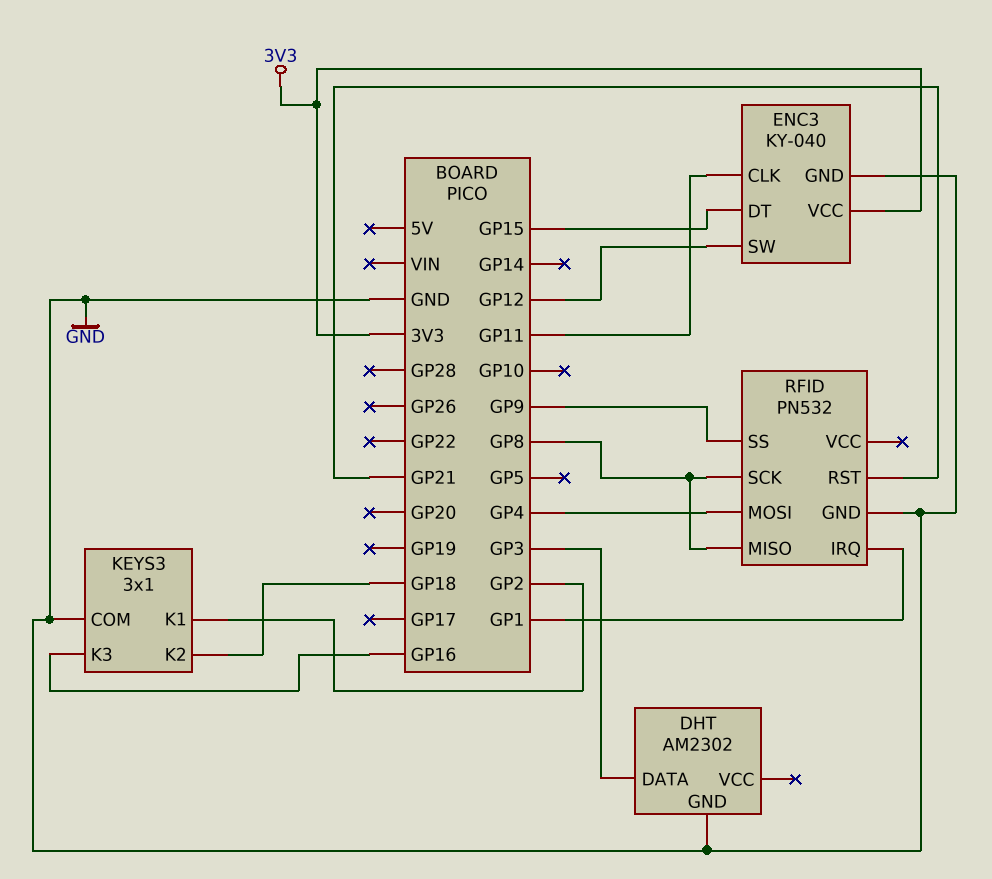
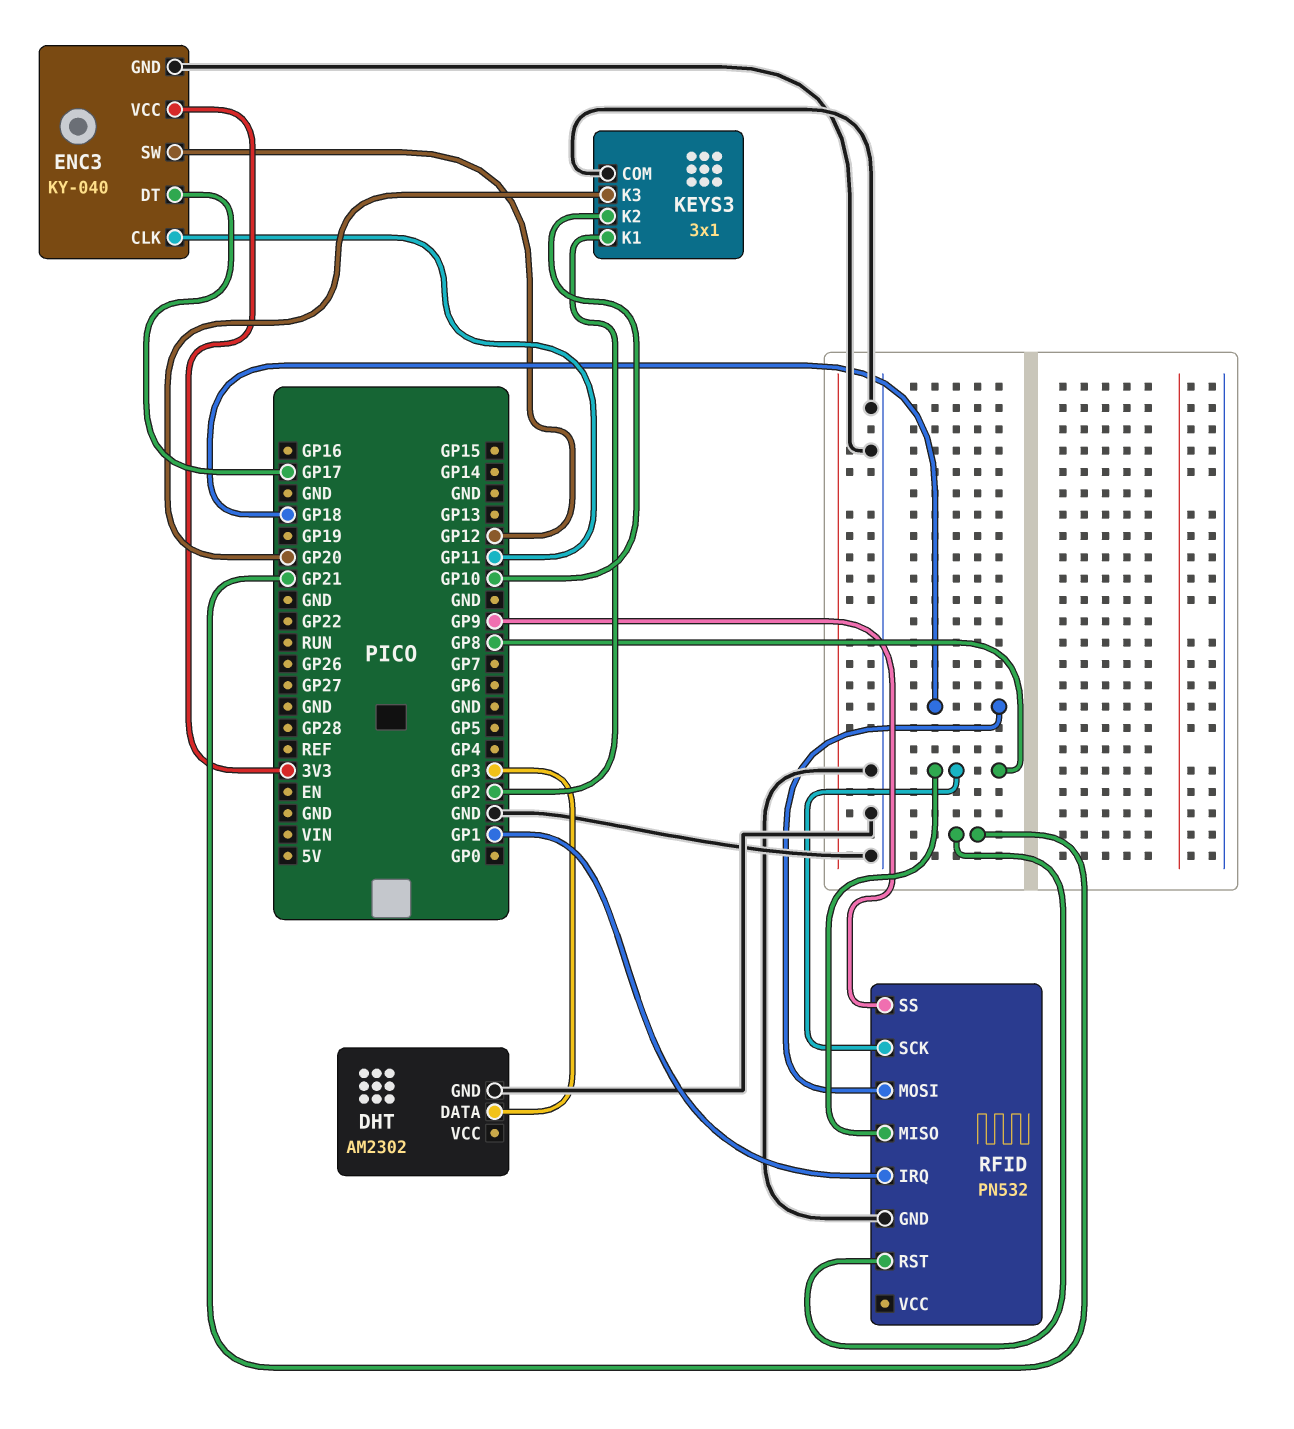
ENC3 pin DT: GP15 -> GP17
KEYS3 pin K2: GP18 -> GP10
KEYS3 pin K3: GP16 -> GP20
RFID pin MOSI: GP4 -> GP18

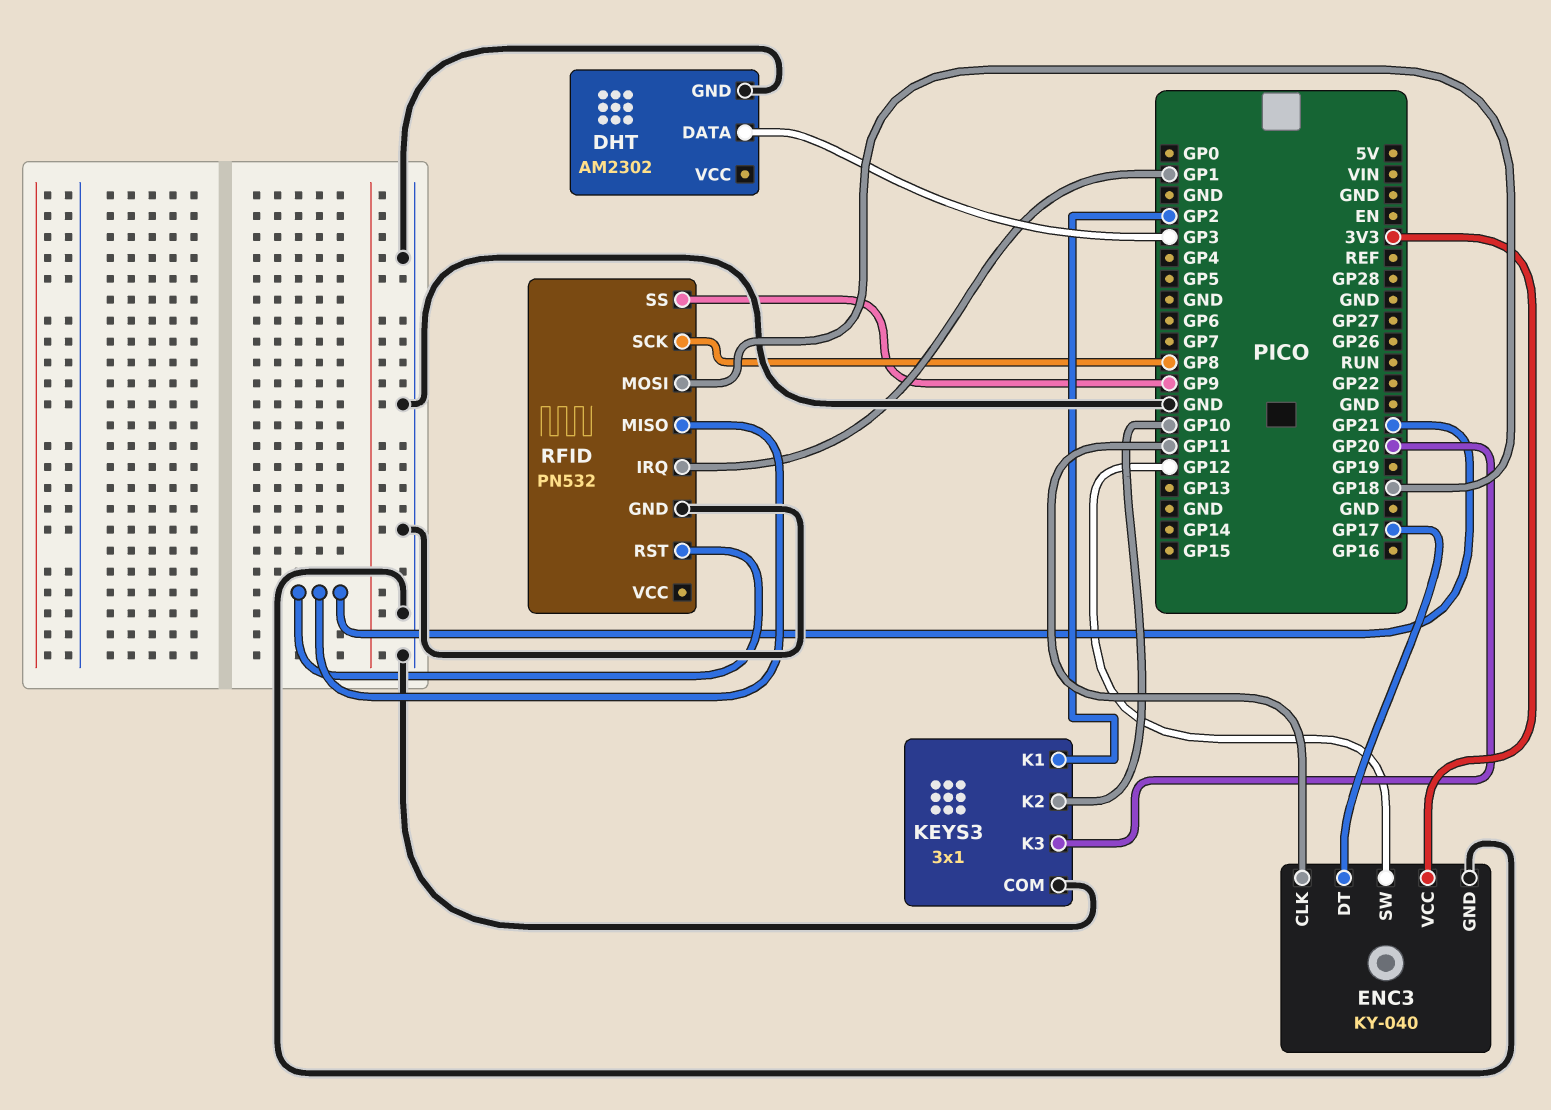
RFID pin MISO: GP8 -> GP21

